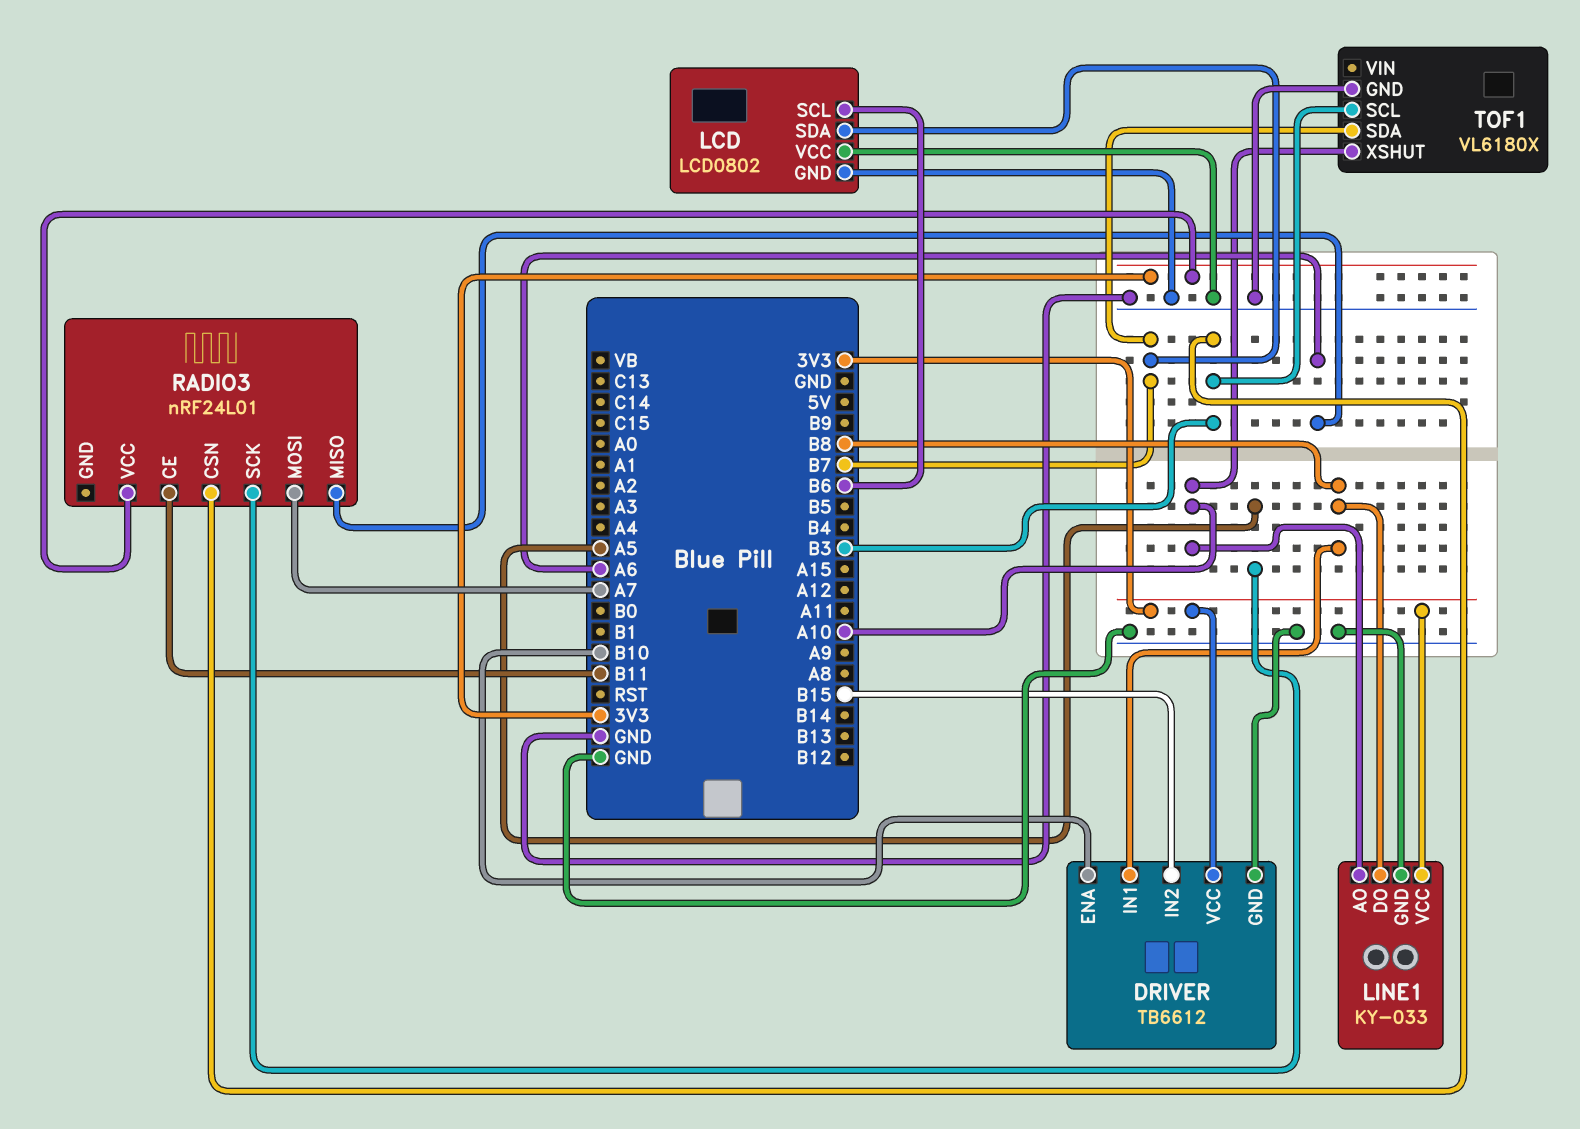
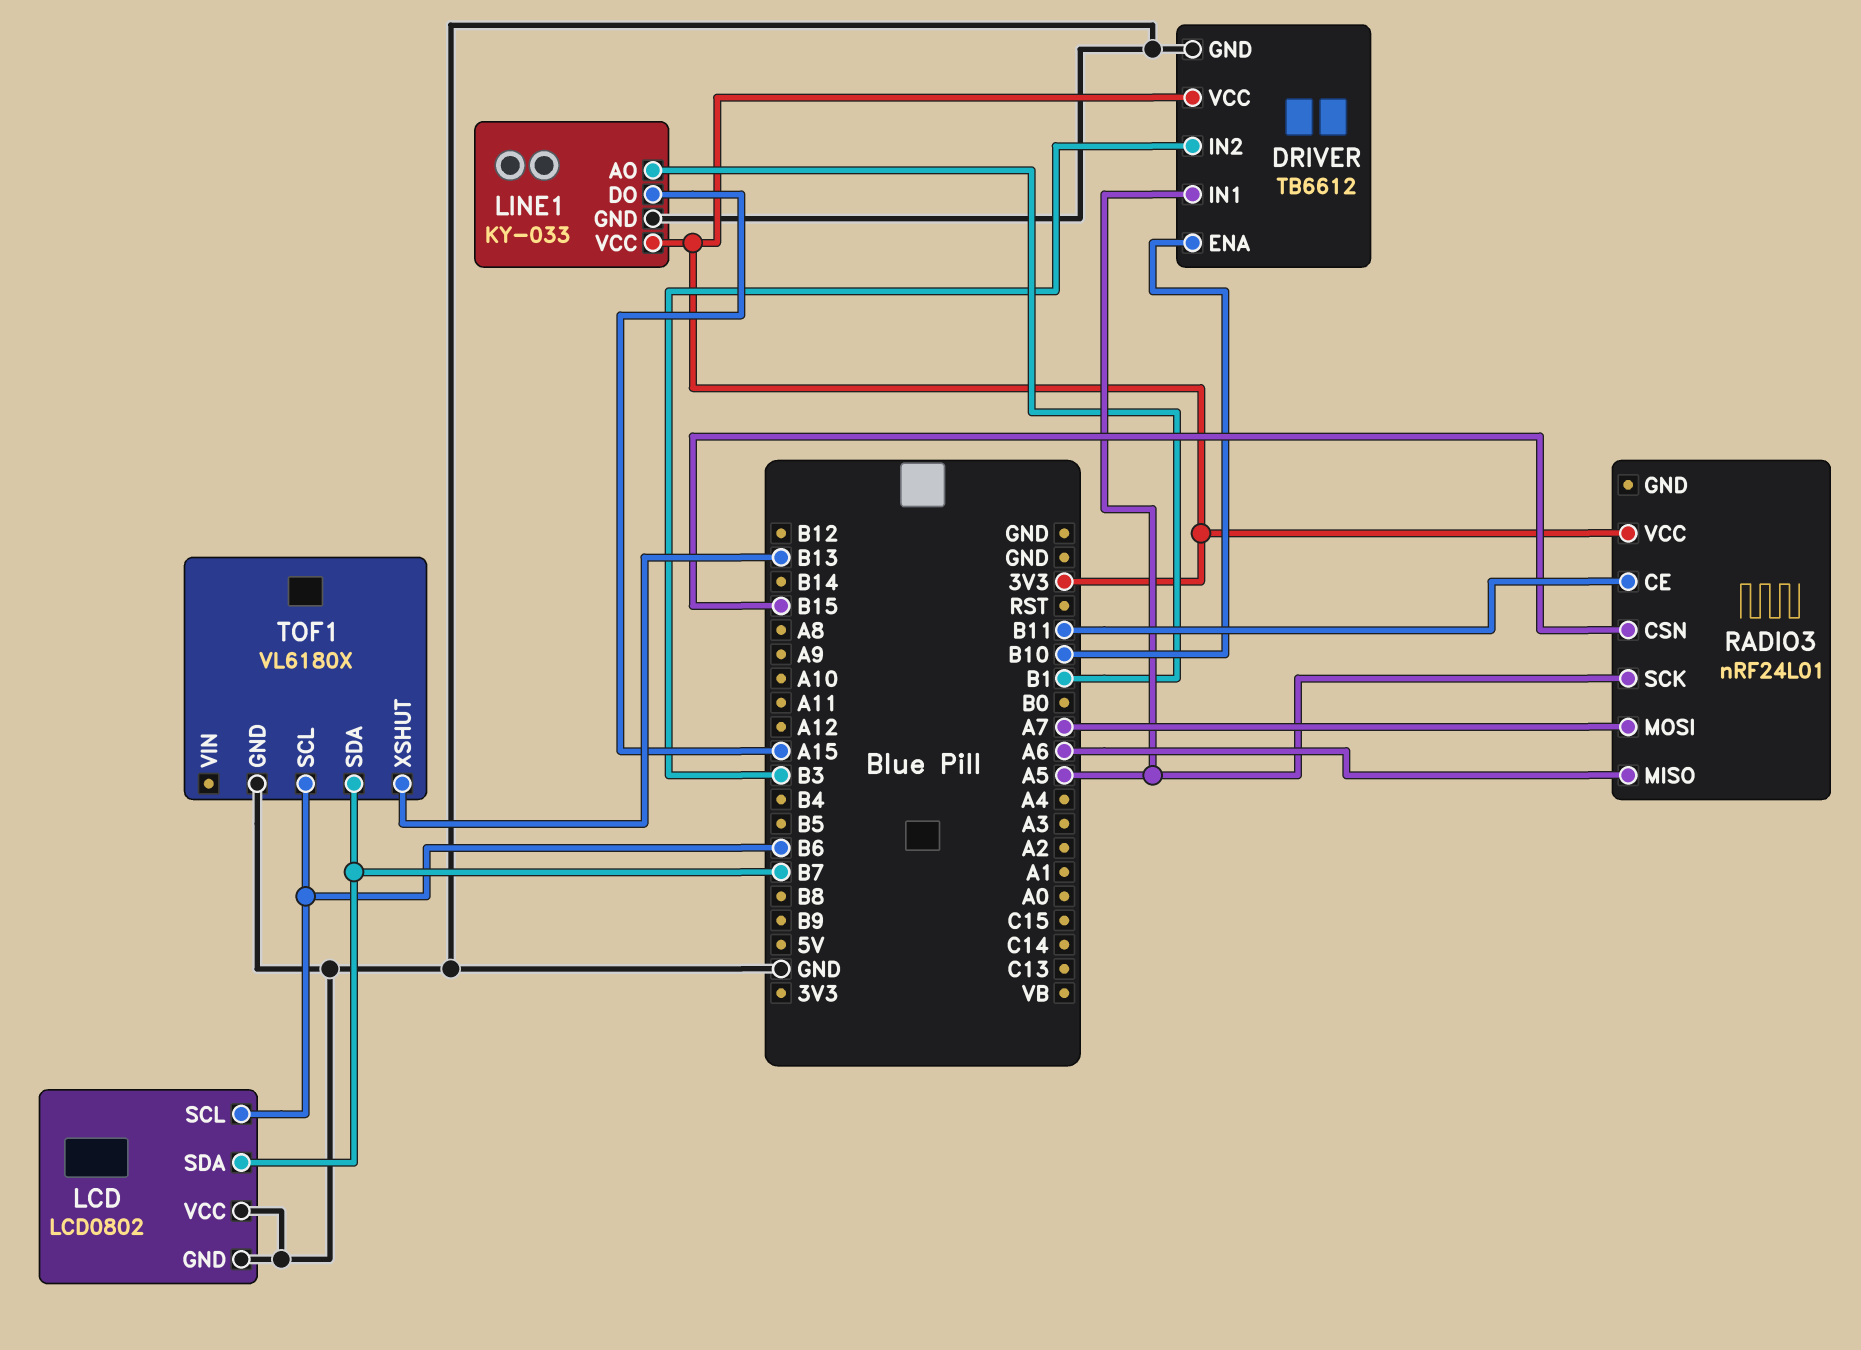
DRIVER pin IN1: B8 -> A5
DRIVER pin IN2: B15 -> B3
LINE1 pin AO: A10 -> B1
LINE1 pin DO: B8 -> A15
RADIO3 pin CSN: B3 -> B15
TOF1 pin SCL: B3 -> B6
TOF1 pin XSHUT: A10 -> B13

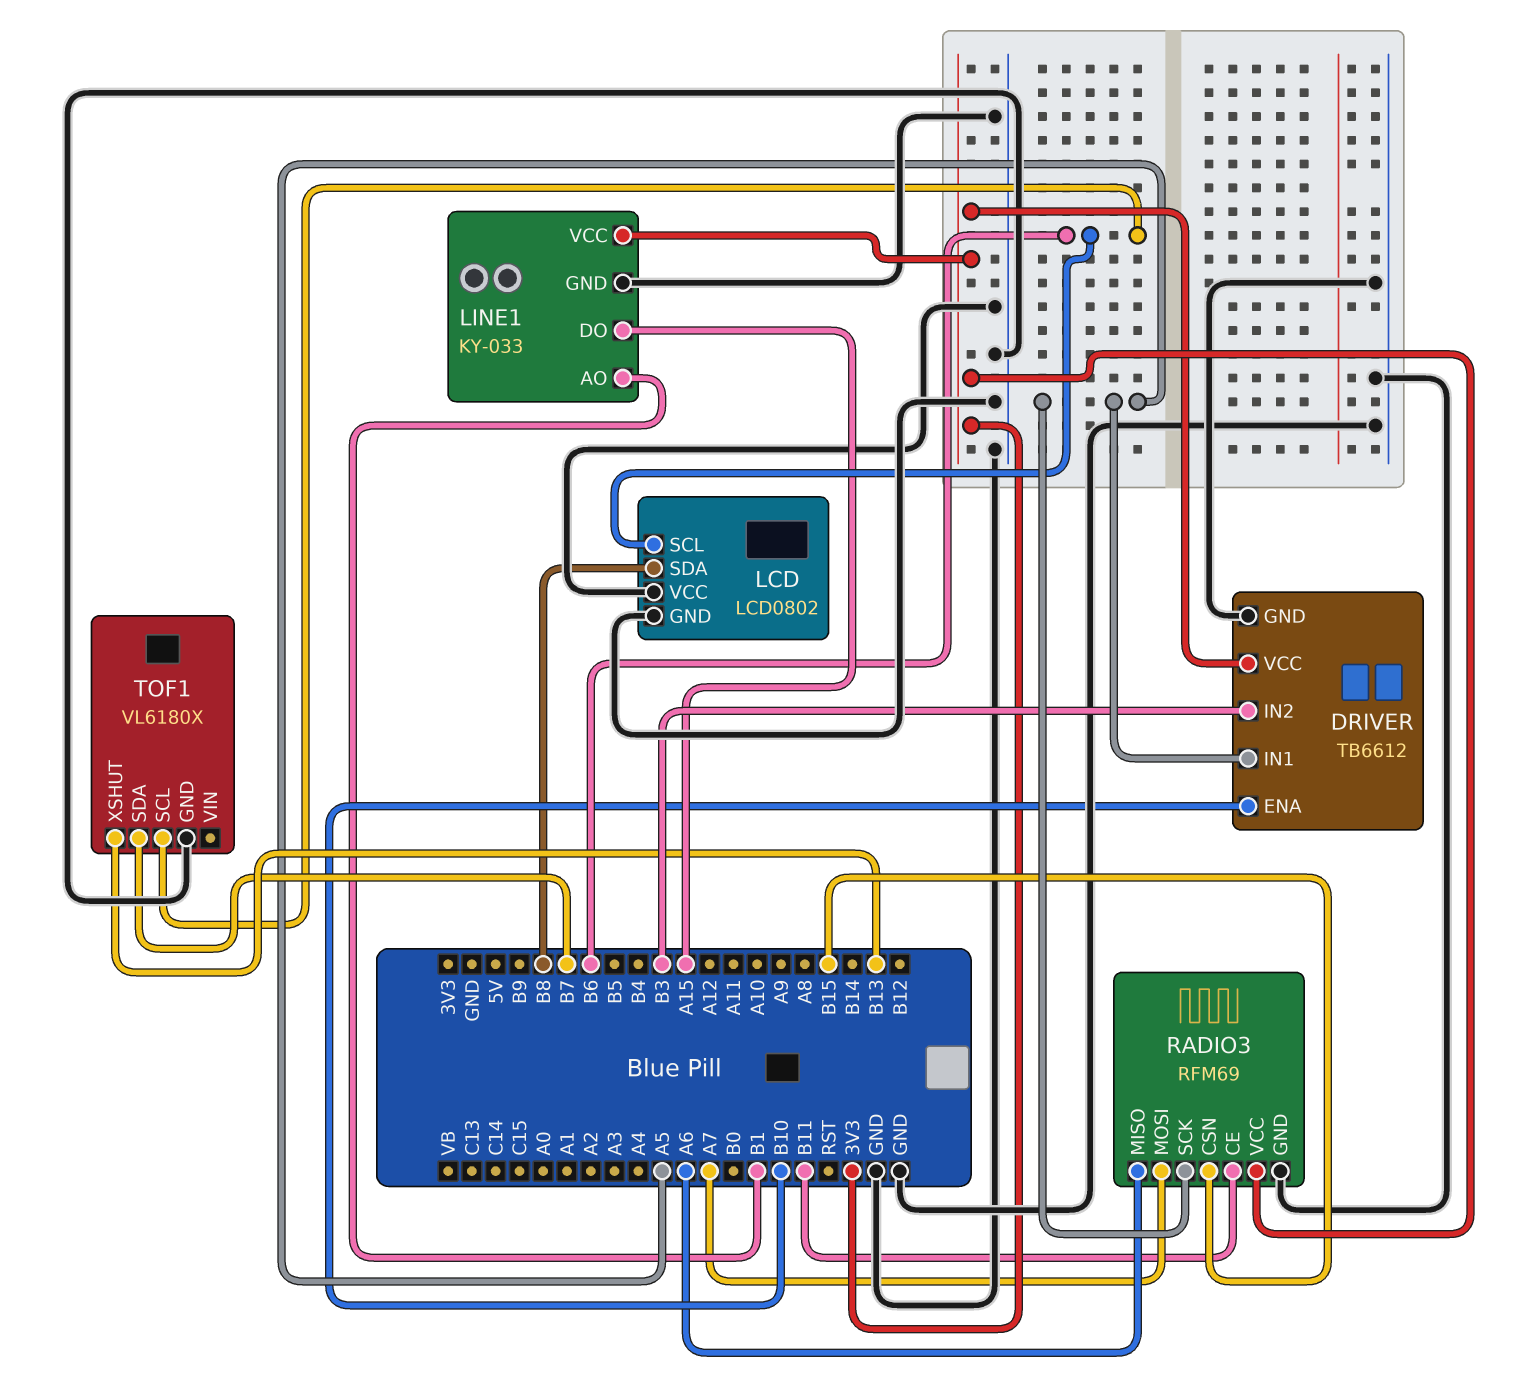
LCD pin SDA: B7 -> B8
RADIO3: nRF24L01 -> RFM69
RADIO3 pin GND: none -> GND

